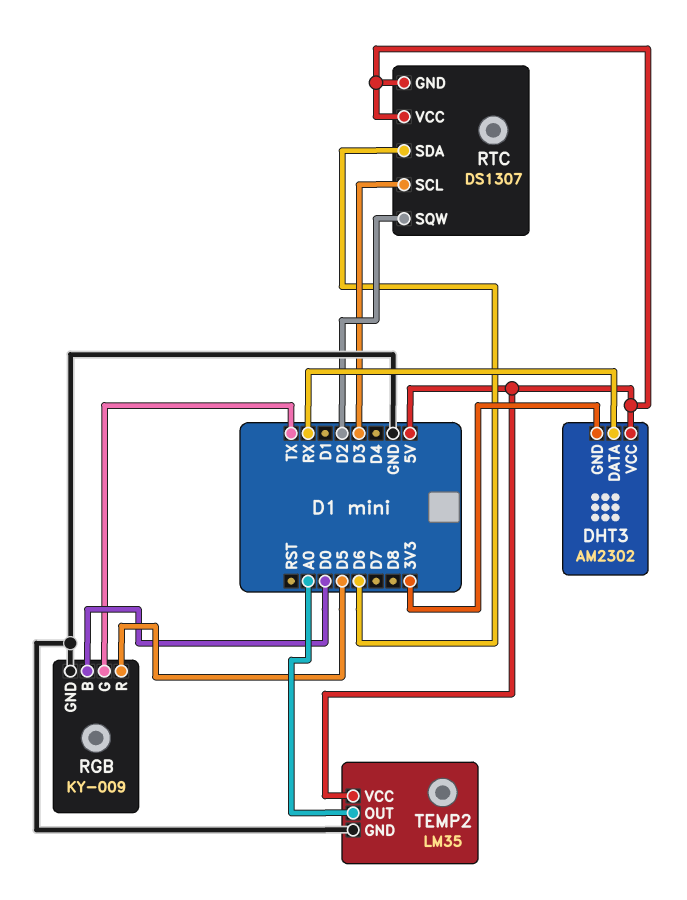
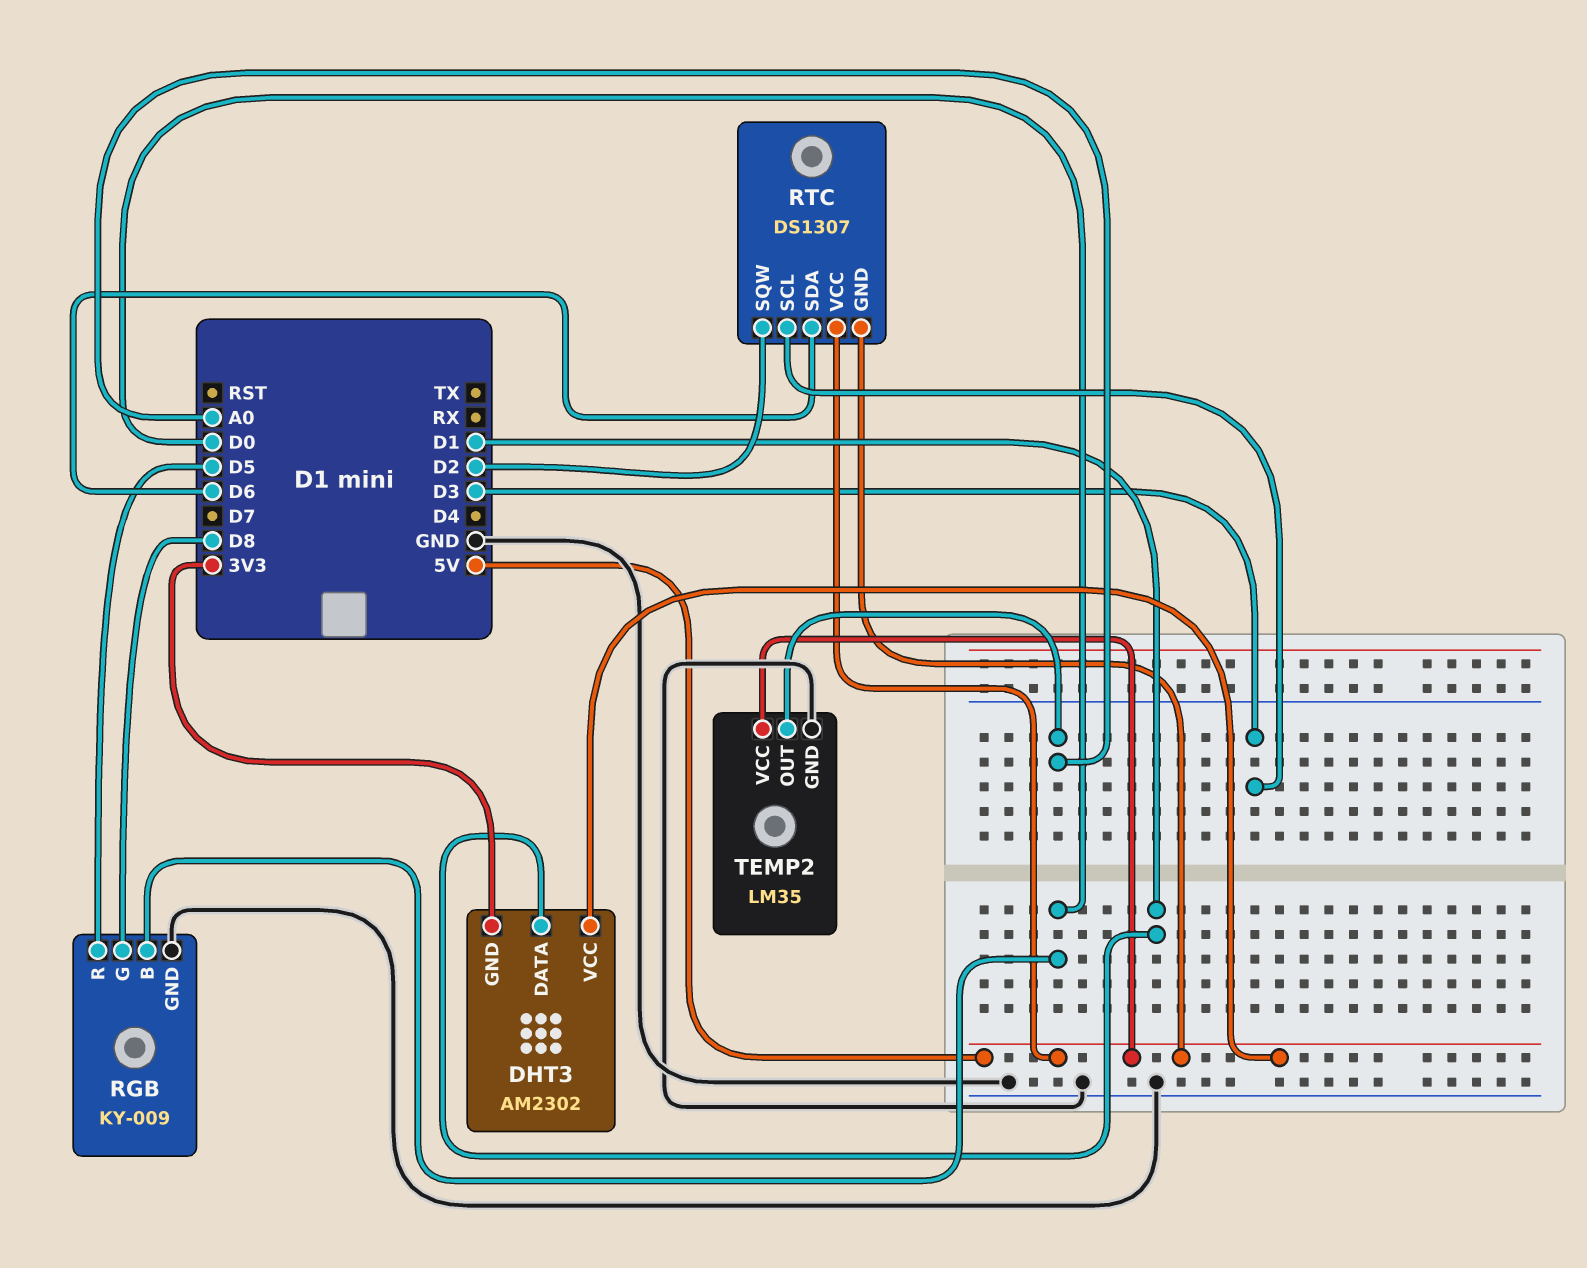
DHT3 pin DATA: RX -> D1
RGB pin G: TX -> D8

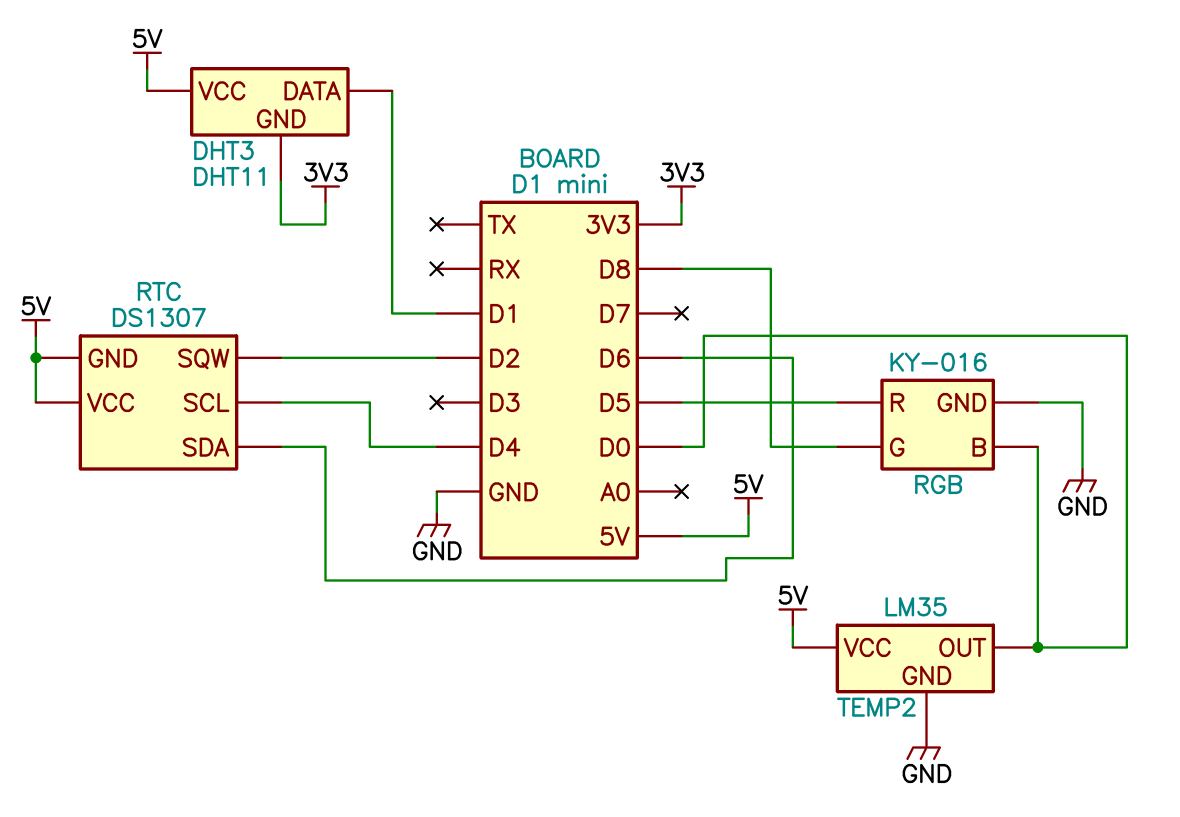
DHT3: AM2302 -> DHT11
RGB: KY-009 -> KY-016
RTC pin SCL: D3 -> D4
TEMP2 pin OUT: A0 -> D0

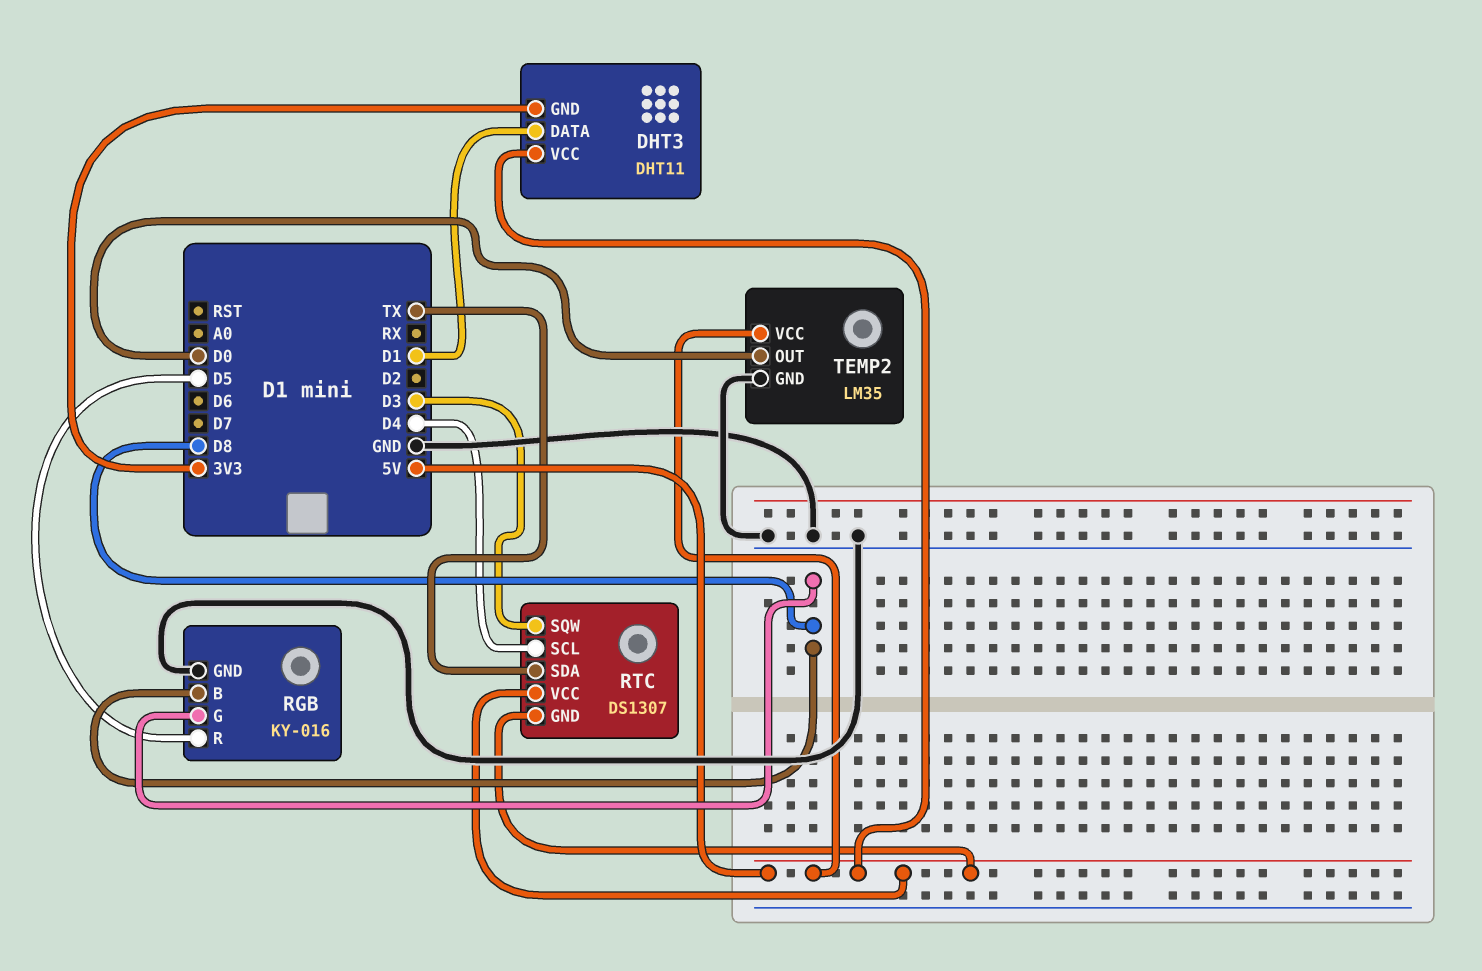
RGB pin B: D0 -> D8
RTC pin SDA: D6 -> TX
RTC pin SQW: D2 -> D3

